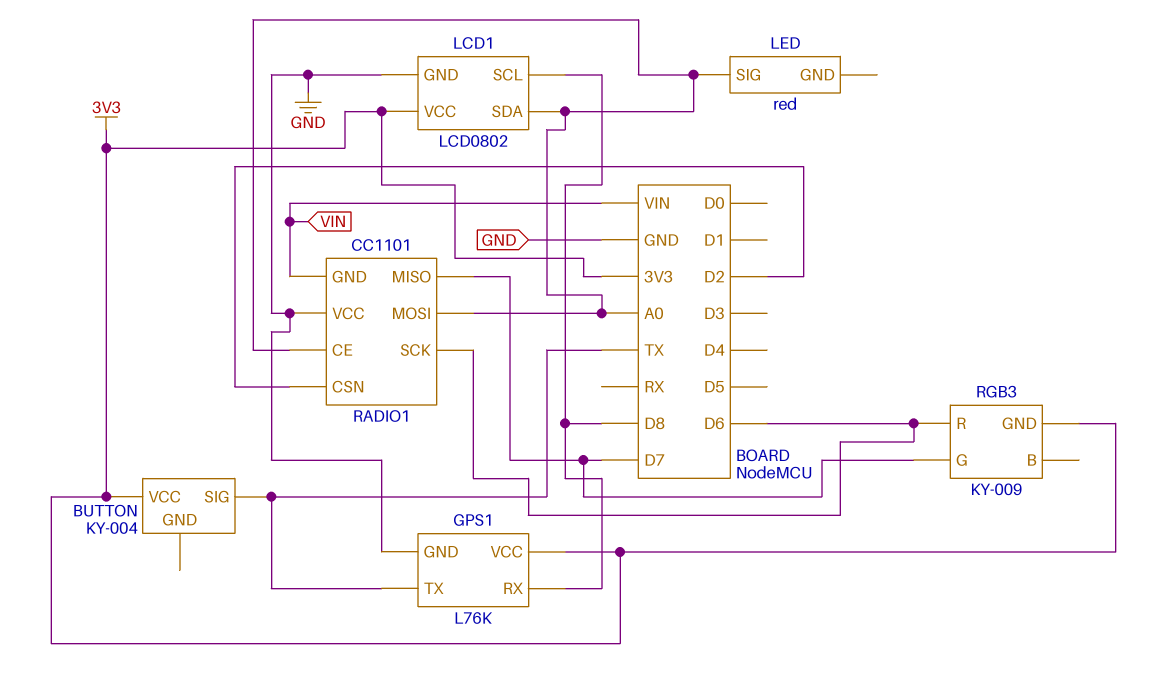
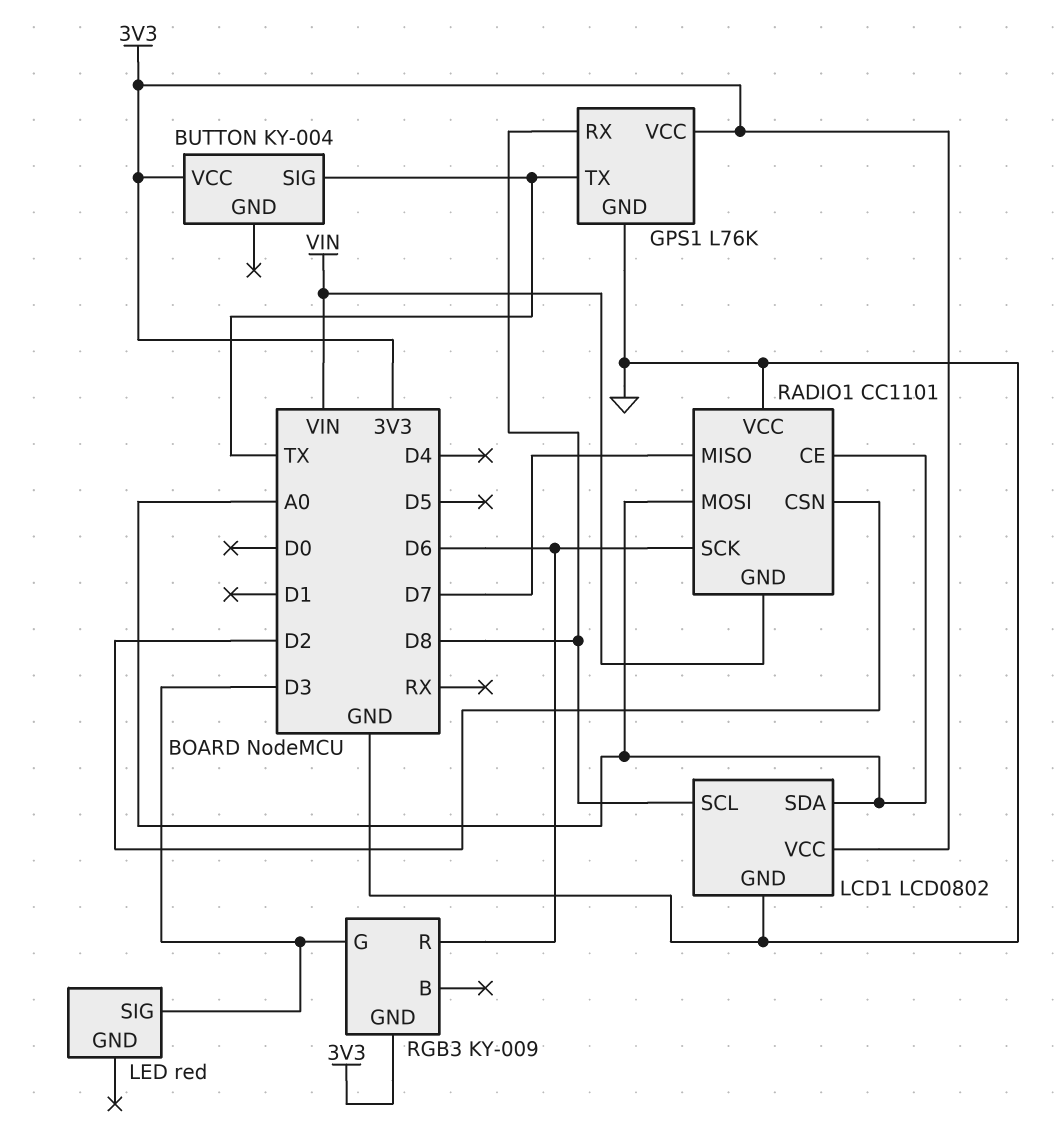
LED pin SIG: A0 -> D3
RGB3 pin G: D7 -> D3

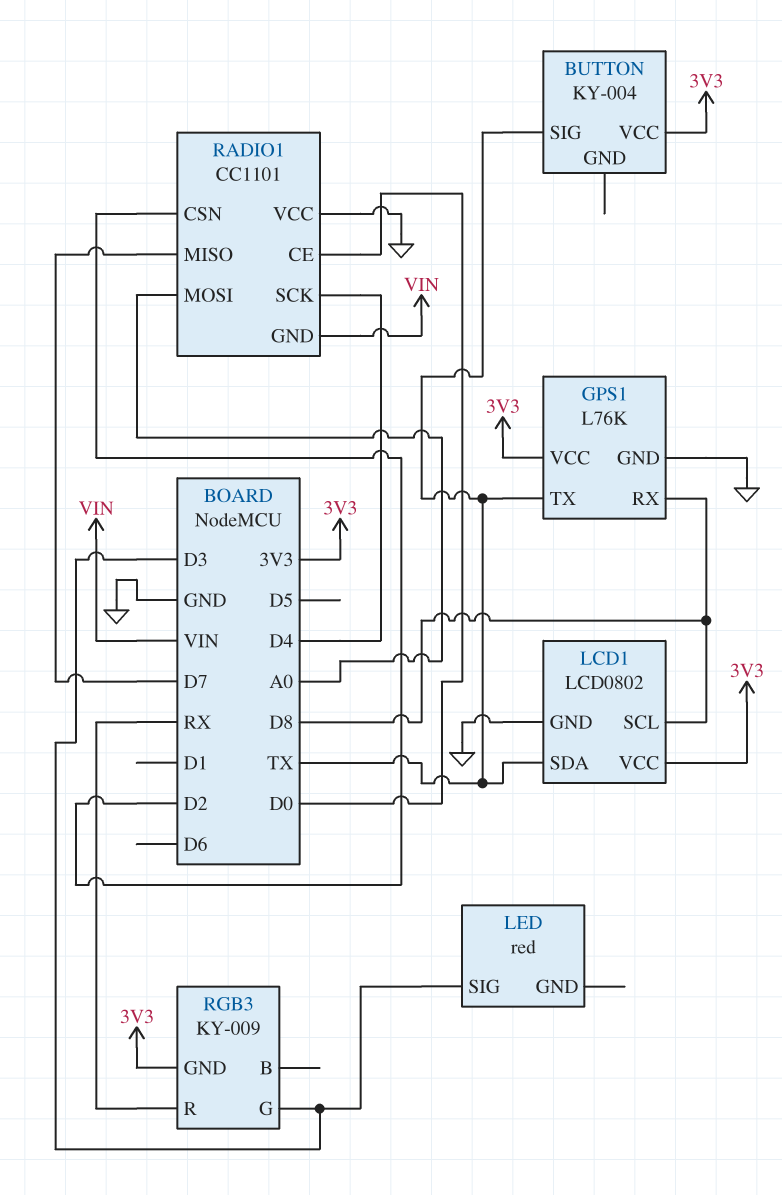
LCD1 pin SDA: A0 -> TX
RADIO1 pin CE: A0 -> D0
RADIO1 pin SCK: D6 -> D4
RGB3 pin R: D6 -> RX

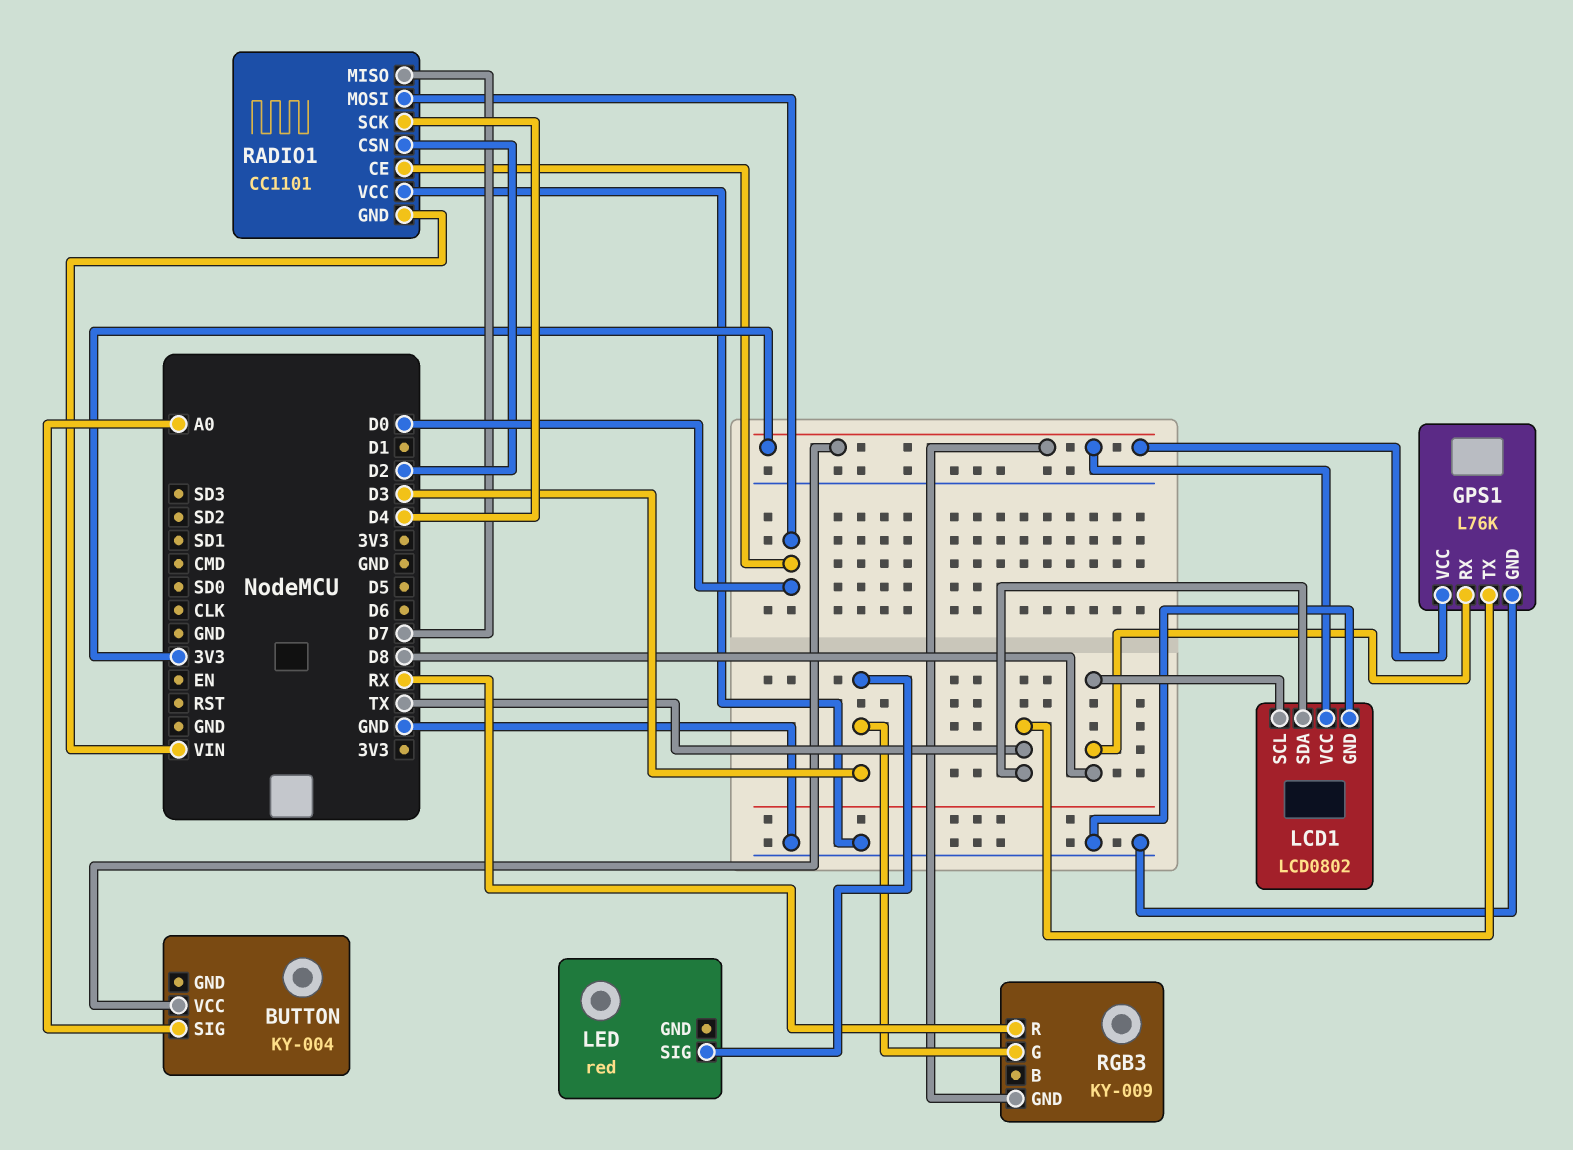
BUTTON pin SIG: TX -> A0
RADIO1 pin MOSI: A0 -> D0

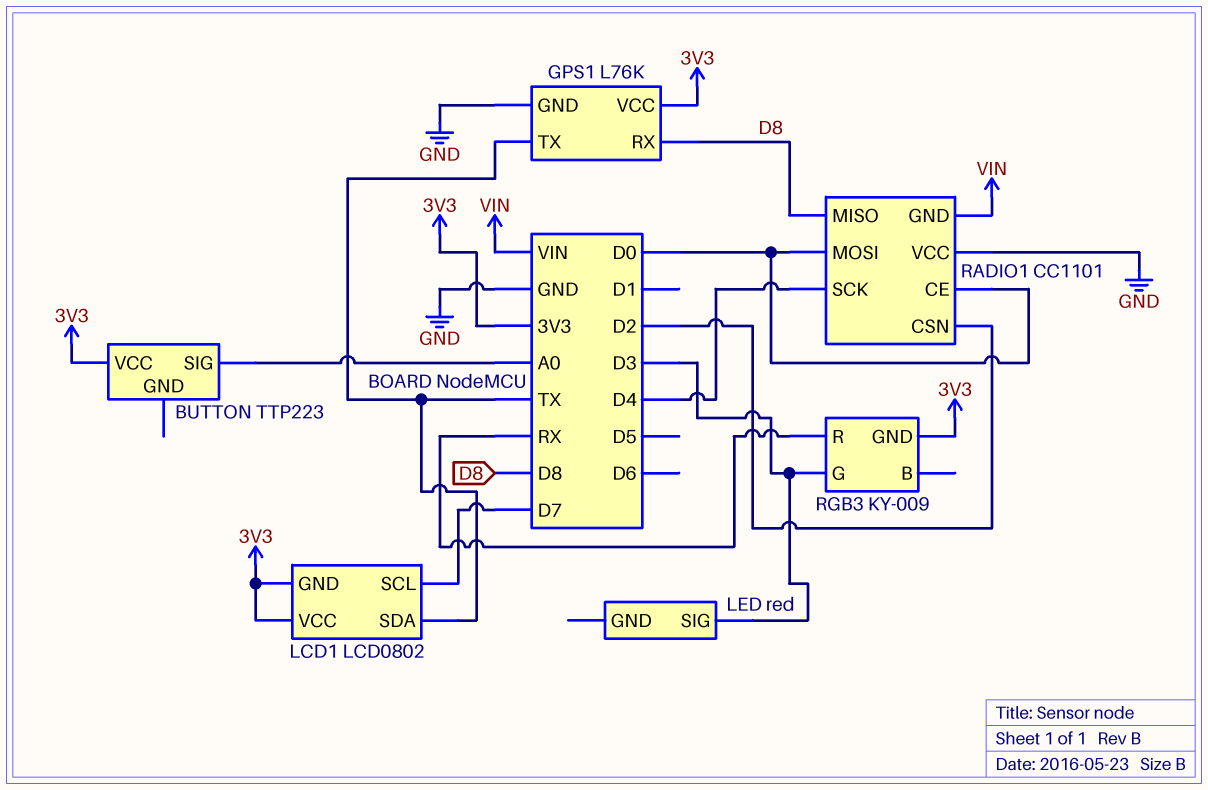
BUTTON: KY-004 -> TTP223
LCD1 pin GND: GND -> 3V3
LCD1 pin SCL: D8 -> D7
RADIO1 pin MISO: D7 -> D8

